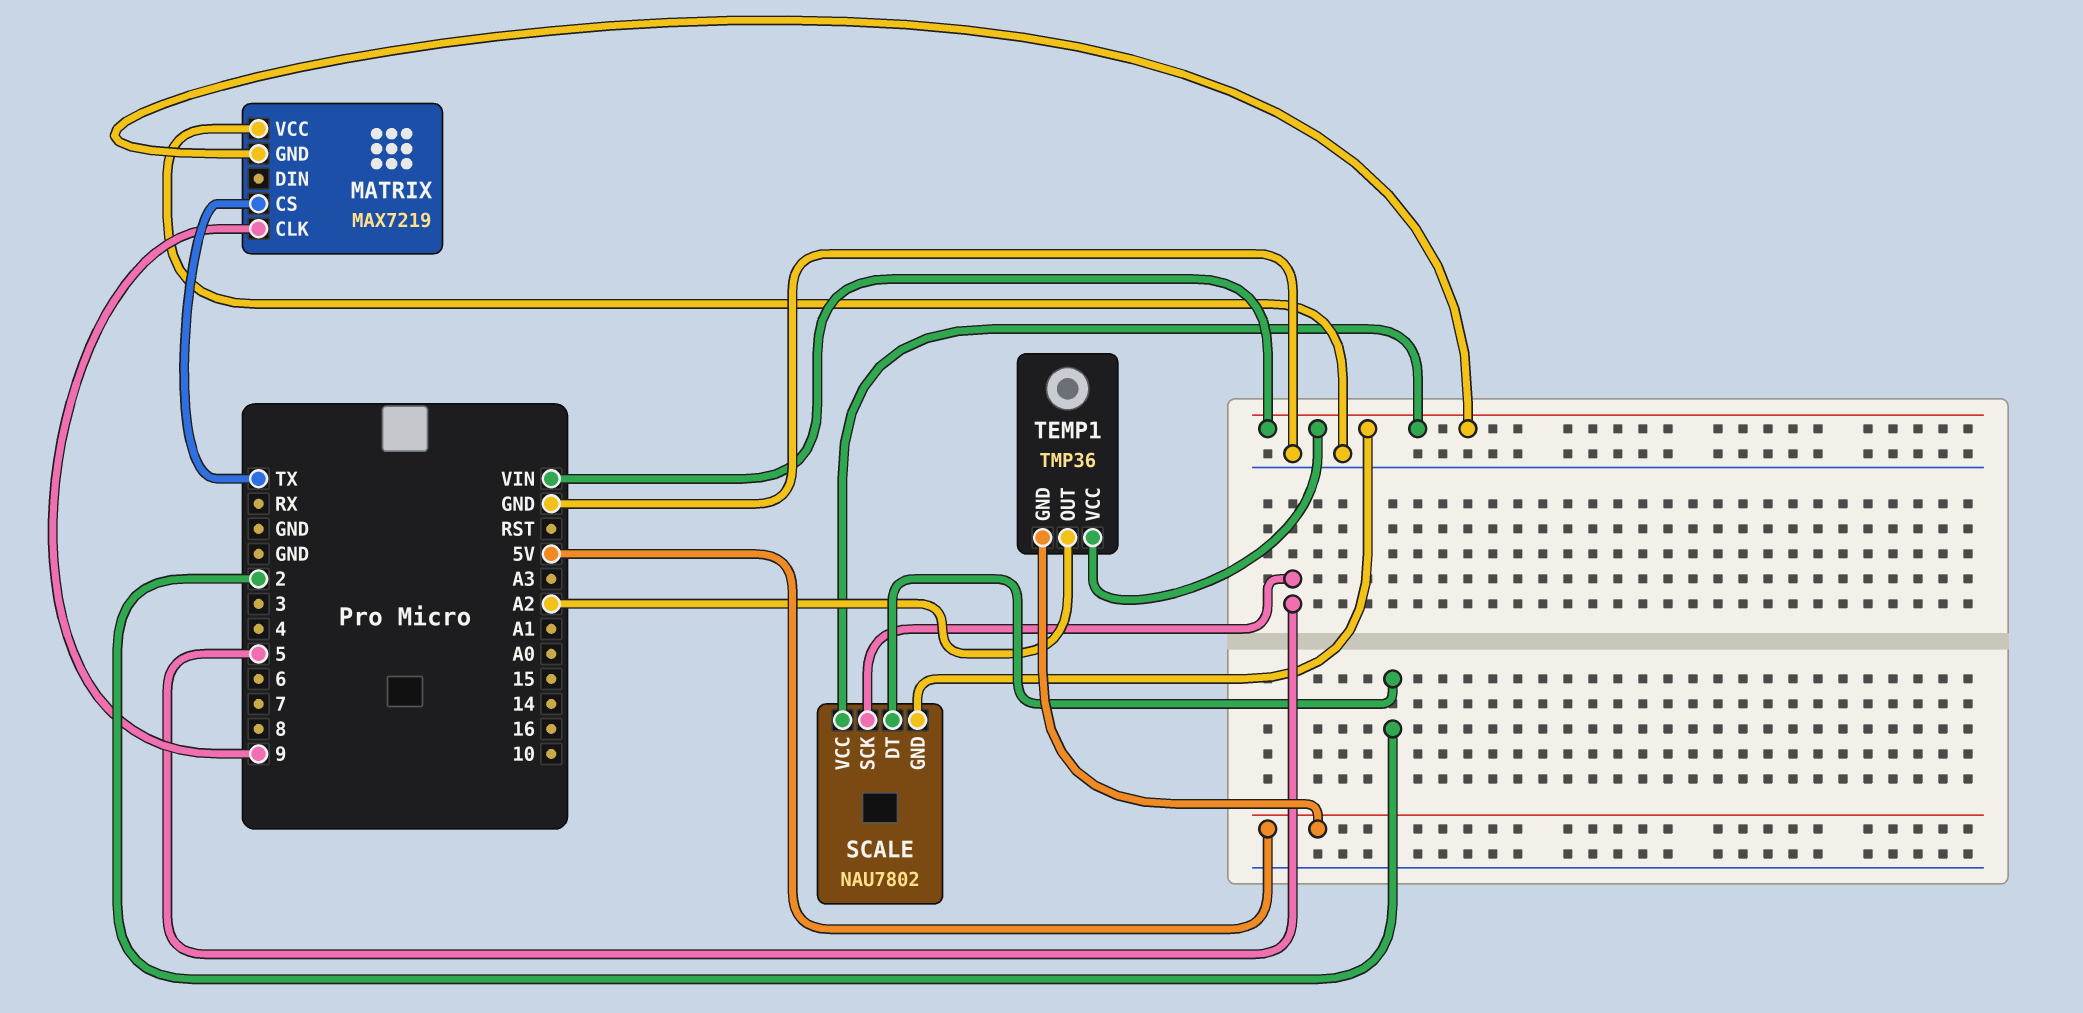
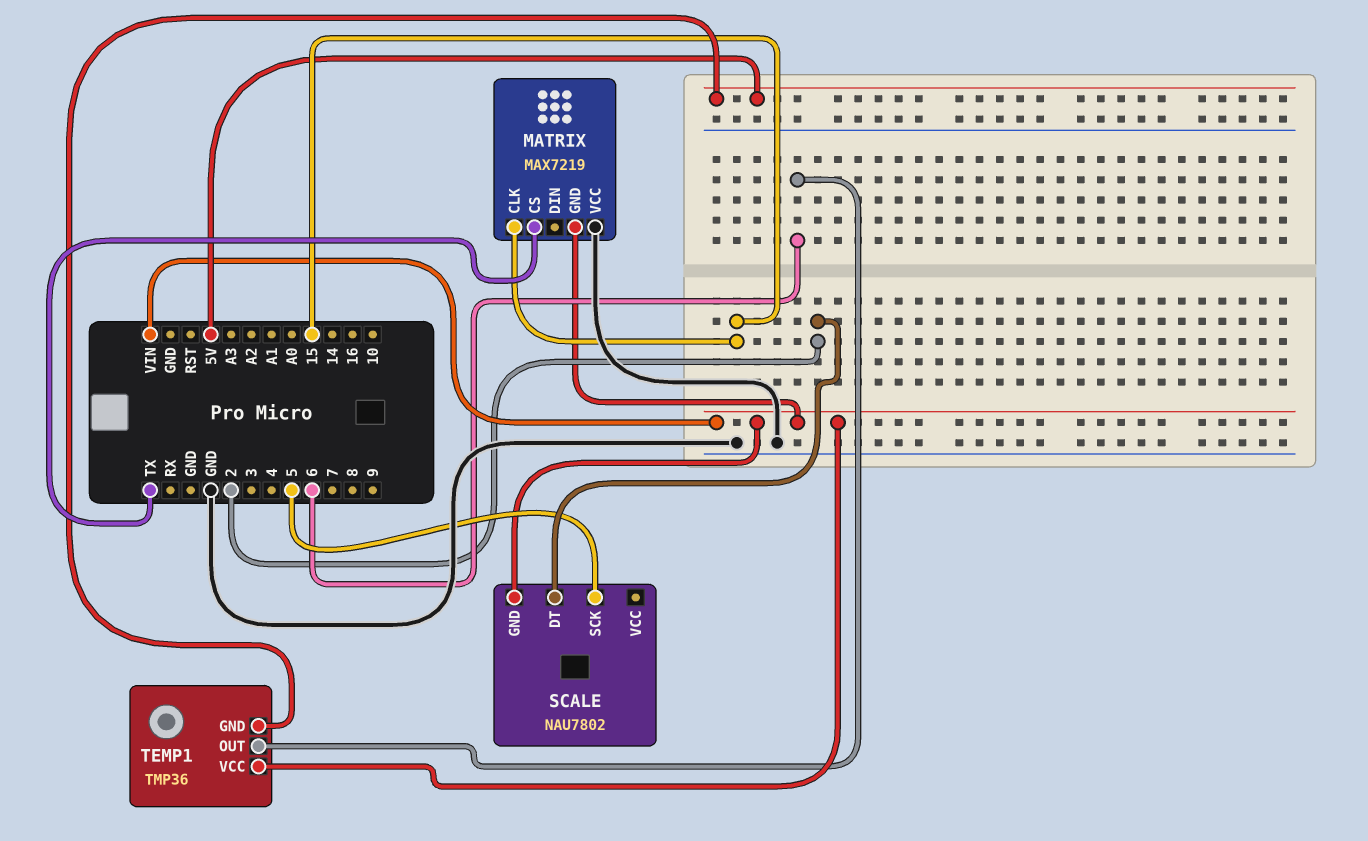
MATRIX pin CLK: 9 -> 15
SCALE pin VCC: VIN -> none
TEMP1 pin OUT: A2 -> 6

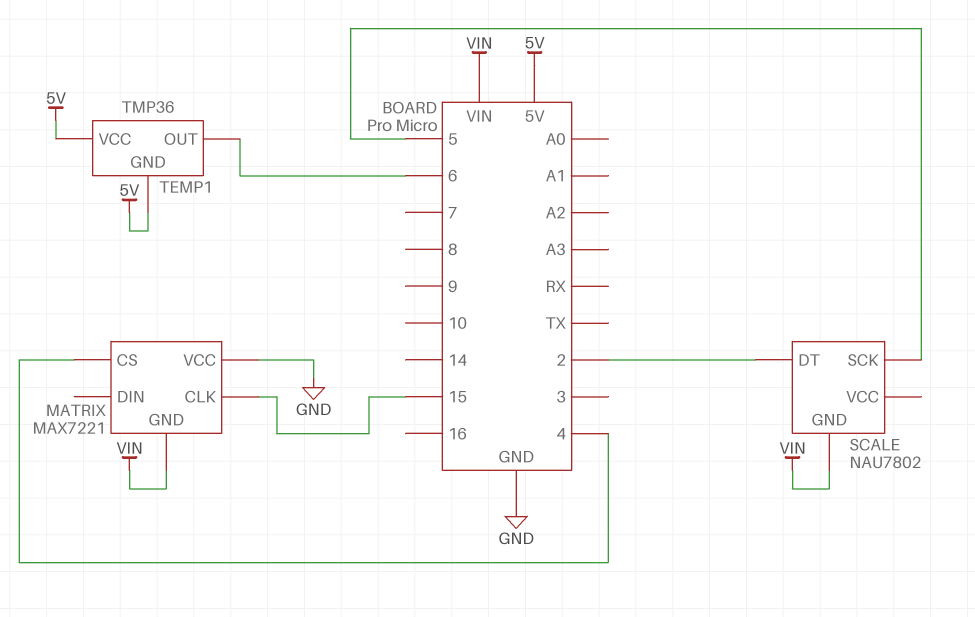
MATRIX: MAX7219 -> MAX7221
MATRIX pin CS: TX -> 4
TEMP1 pin VCC: VIN -> 5V

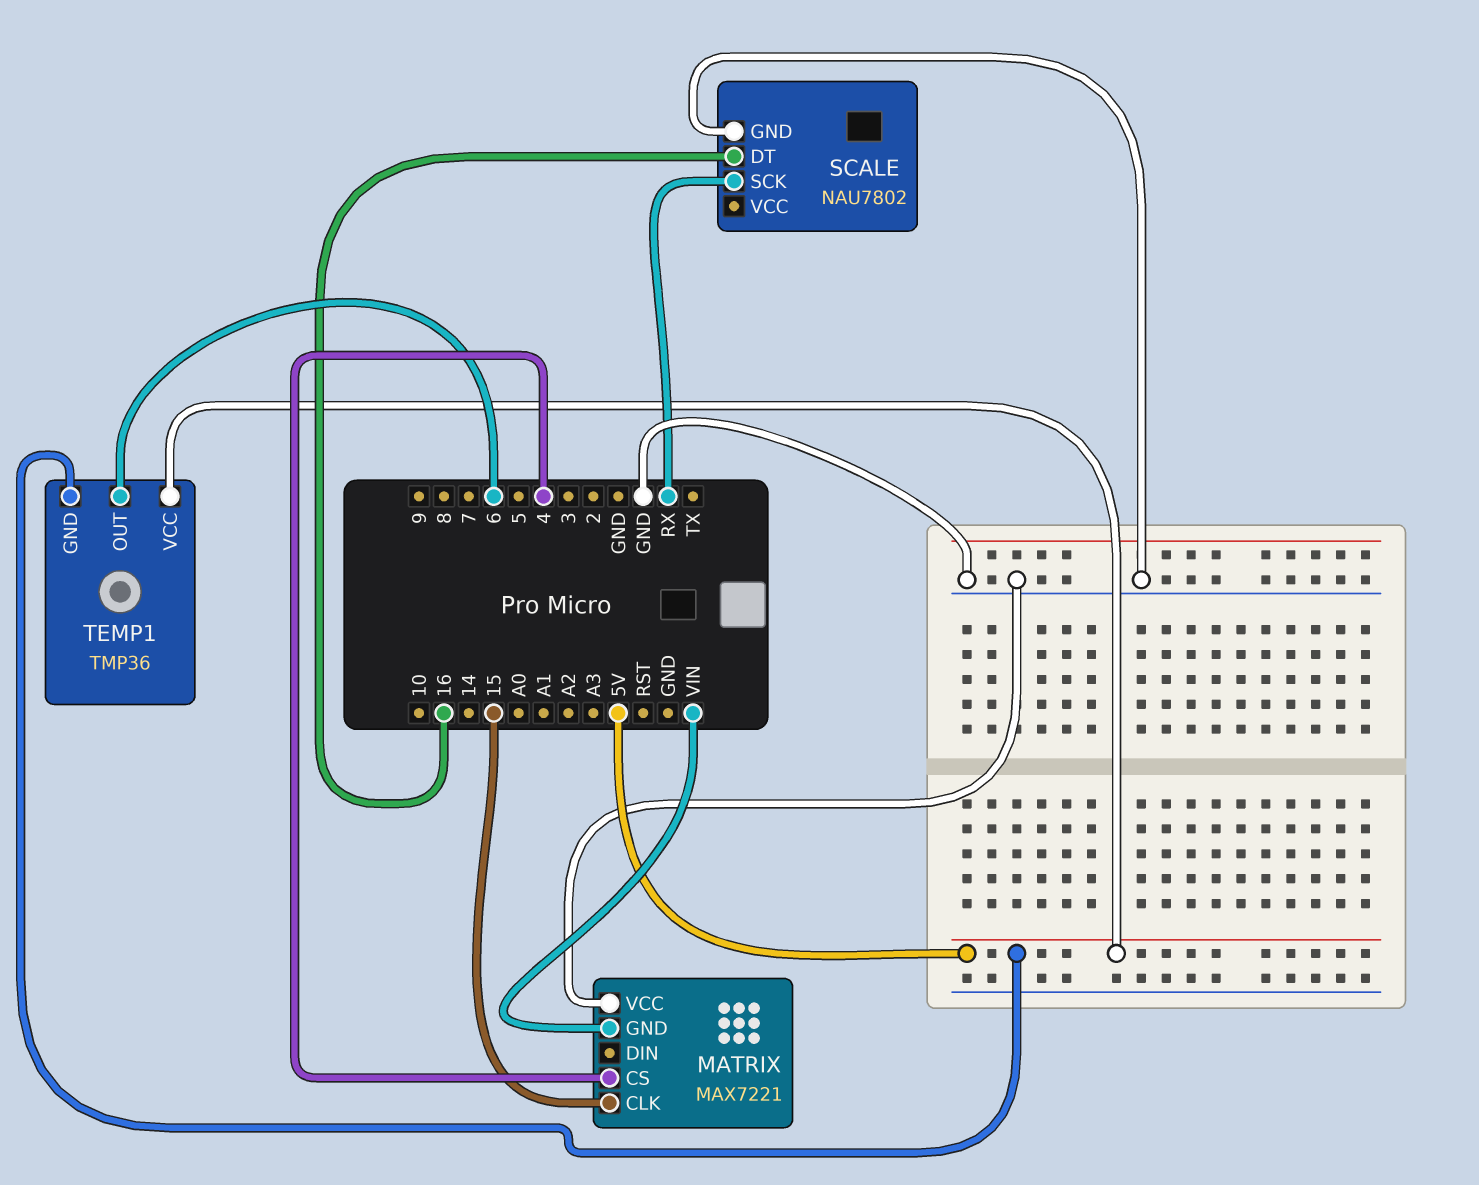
SCALE pin DT: 2 -> 16
SCALE pin GND: VIN -> GND
SCALE pin SCK: 5 -> RX

